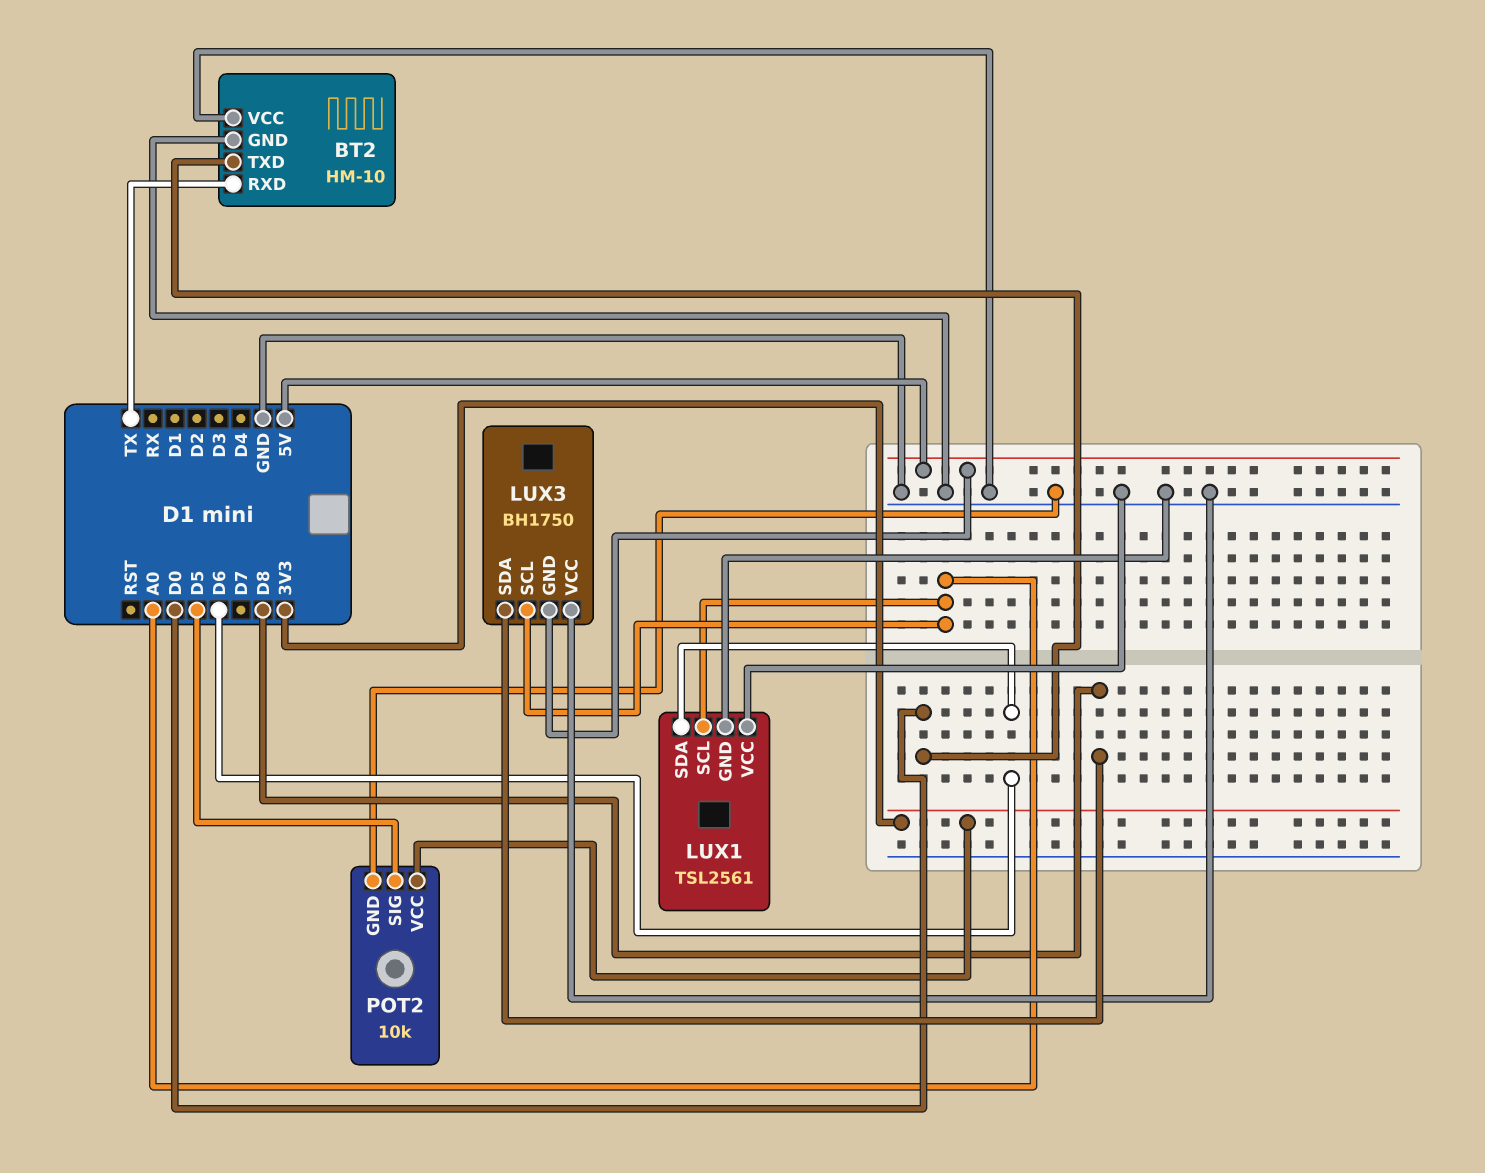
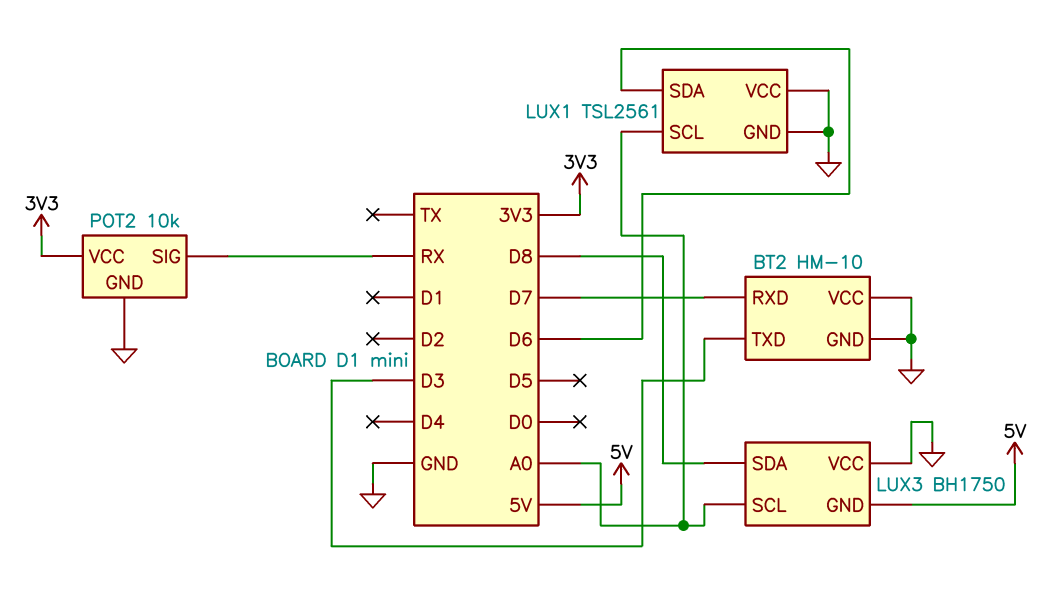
BT2 pin RXD: TX -> D7
BT2 pin TXD: D0 -> D3
POT2 pin SIG: D5 -> RX

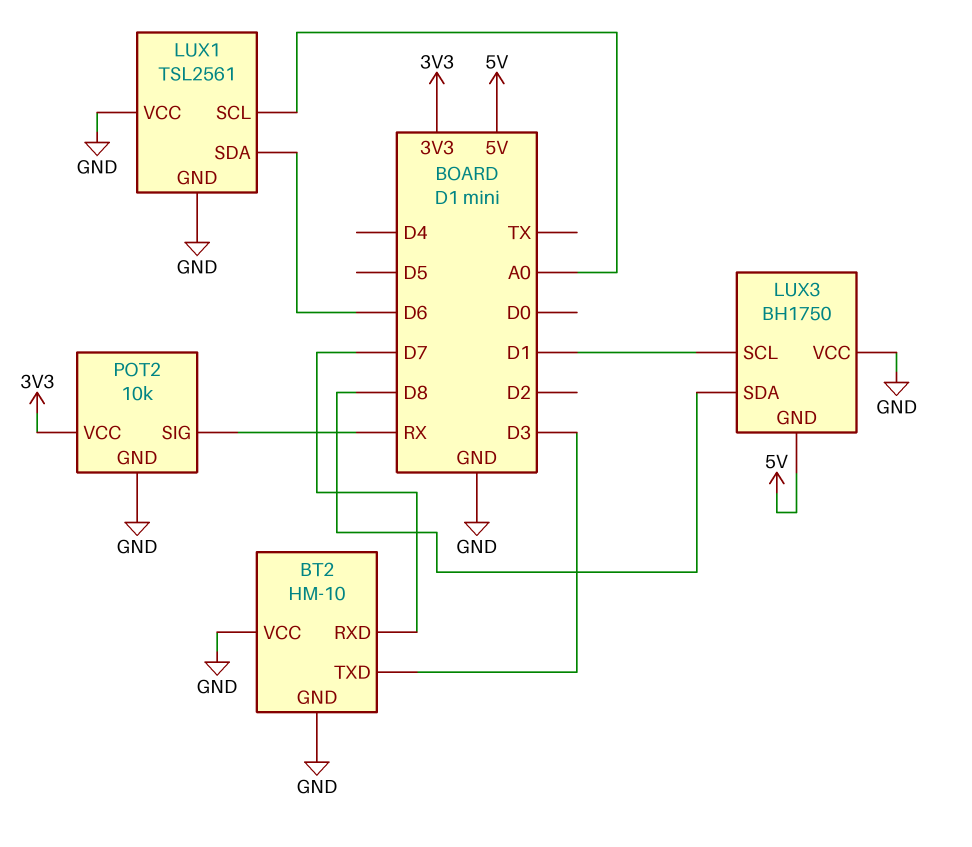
LUX3 pin SCL: A0 -> D1

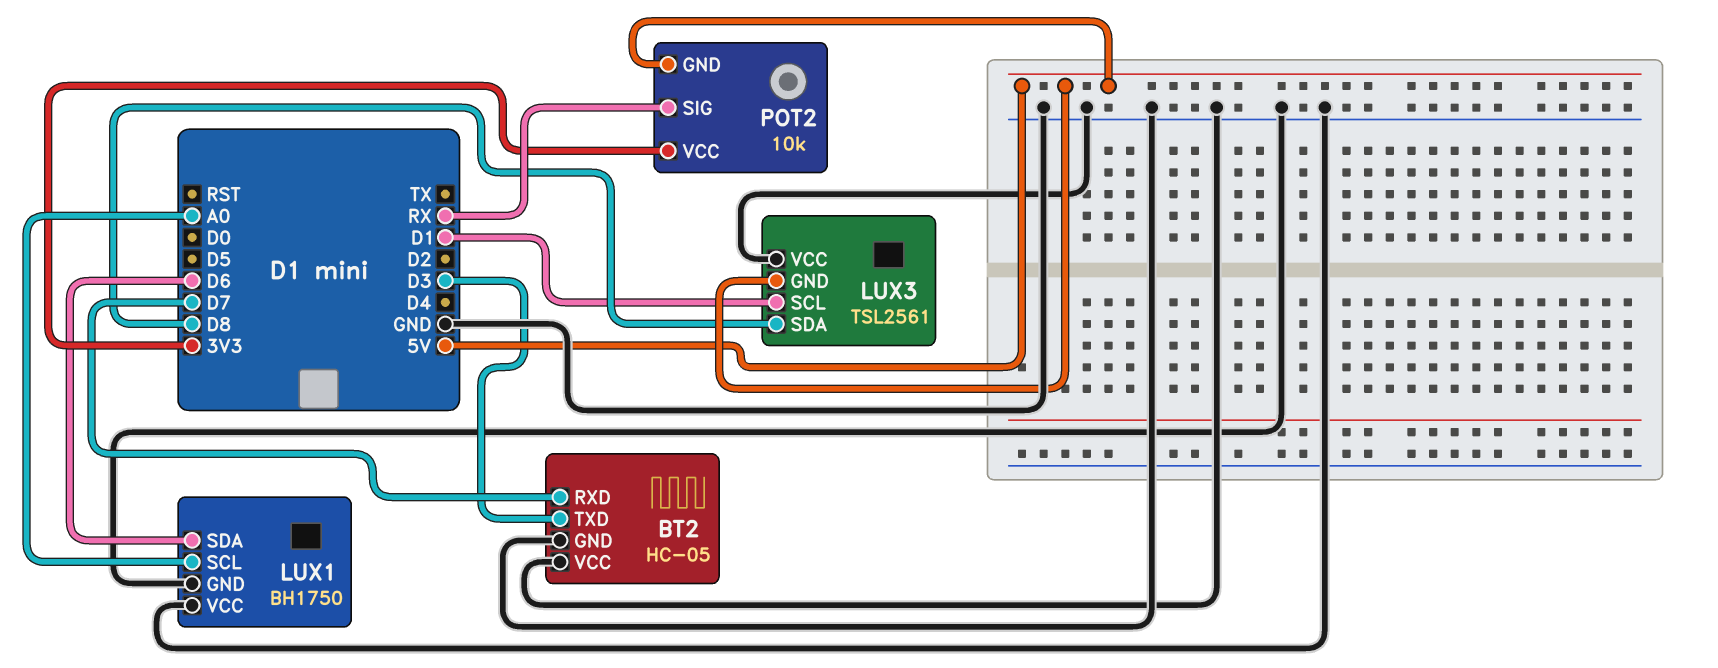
BT2: HM-10 -> HC-05
LUX1: TSL2561 -> BH1750
LUX3: BH1750 -> TSL2561
POT2 pin GND: GND -> 5V

